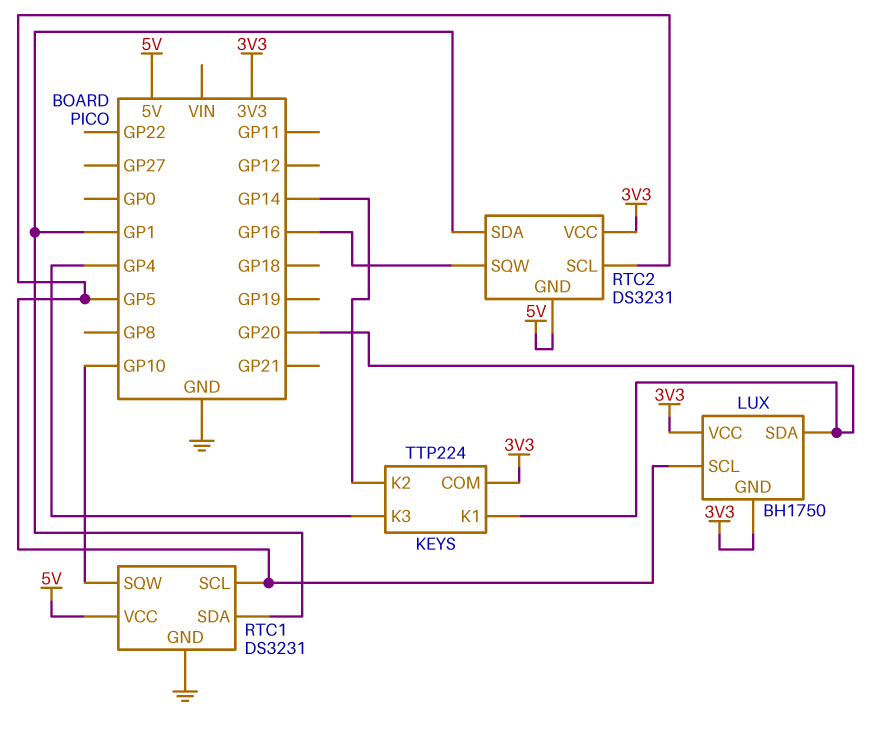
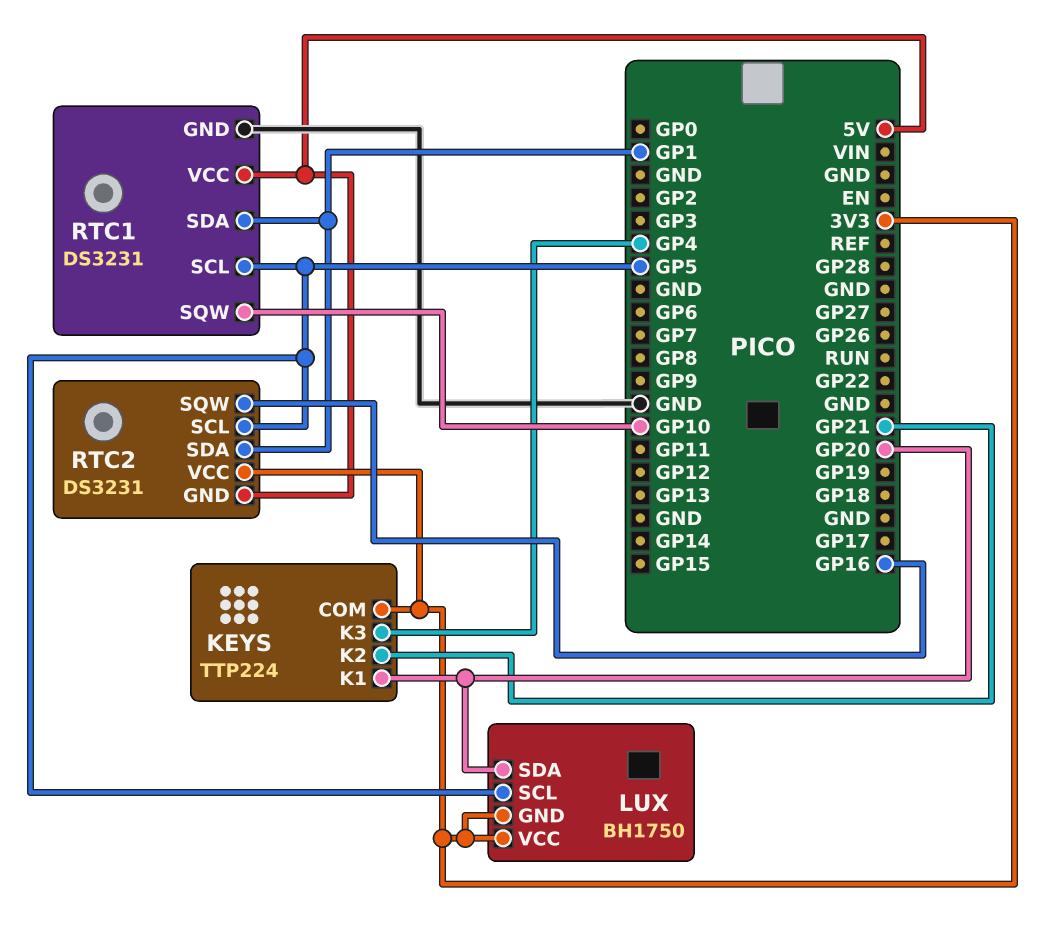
KEYS pin K2: GP14 -> GP21

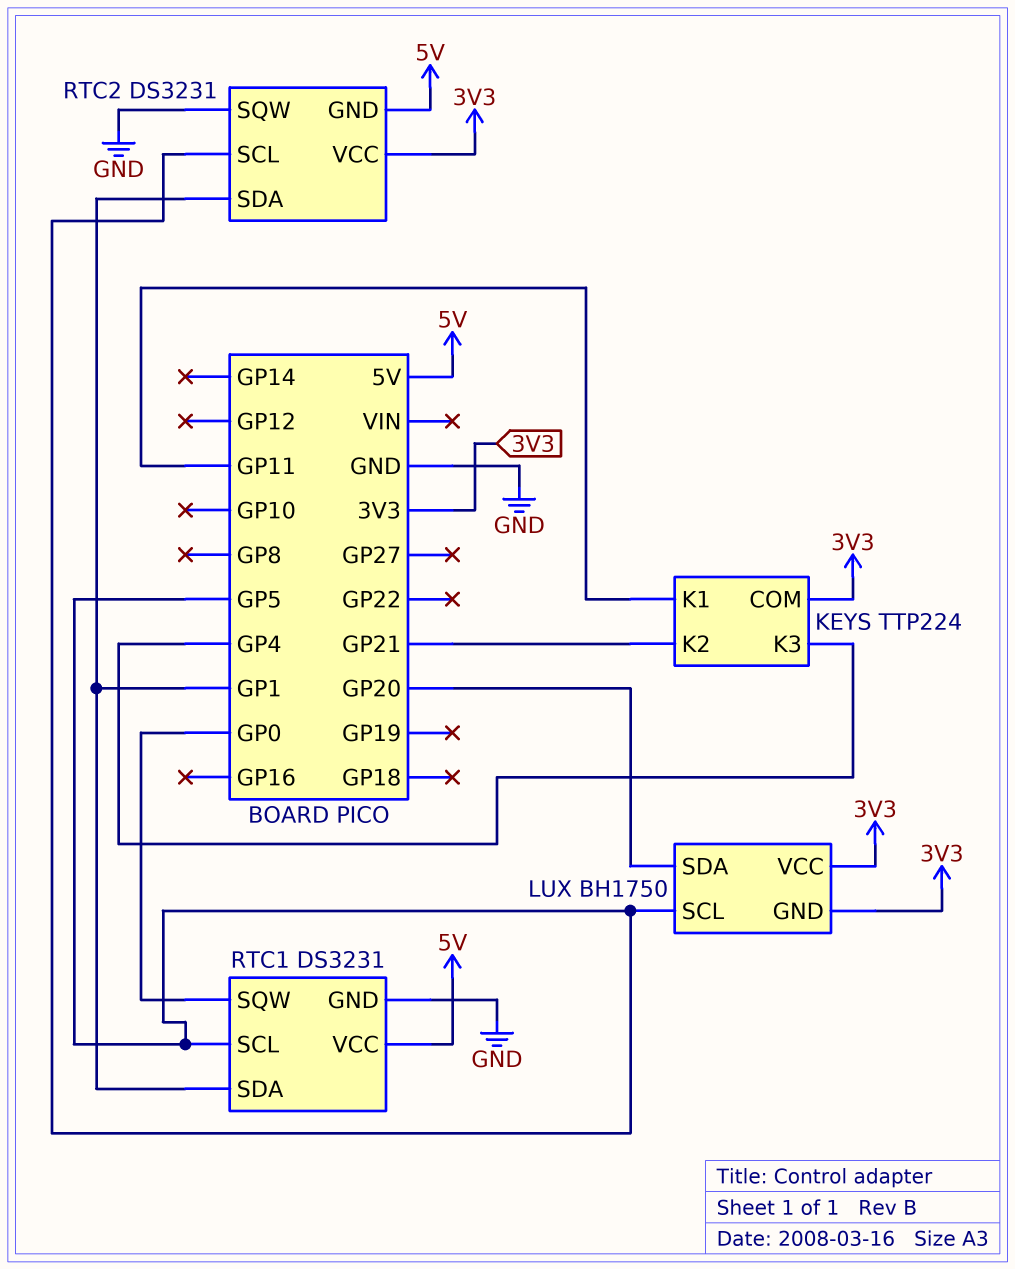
KEYS pin K1: GP20 -> GP11
RTC1 pin SQW: GP10 -> GP0
RTC2 pin SQW: GP16 -> GND

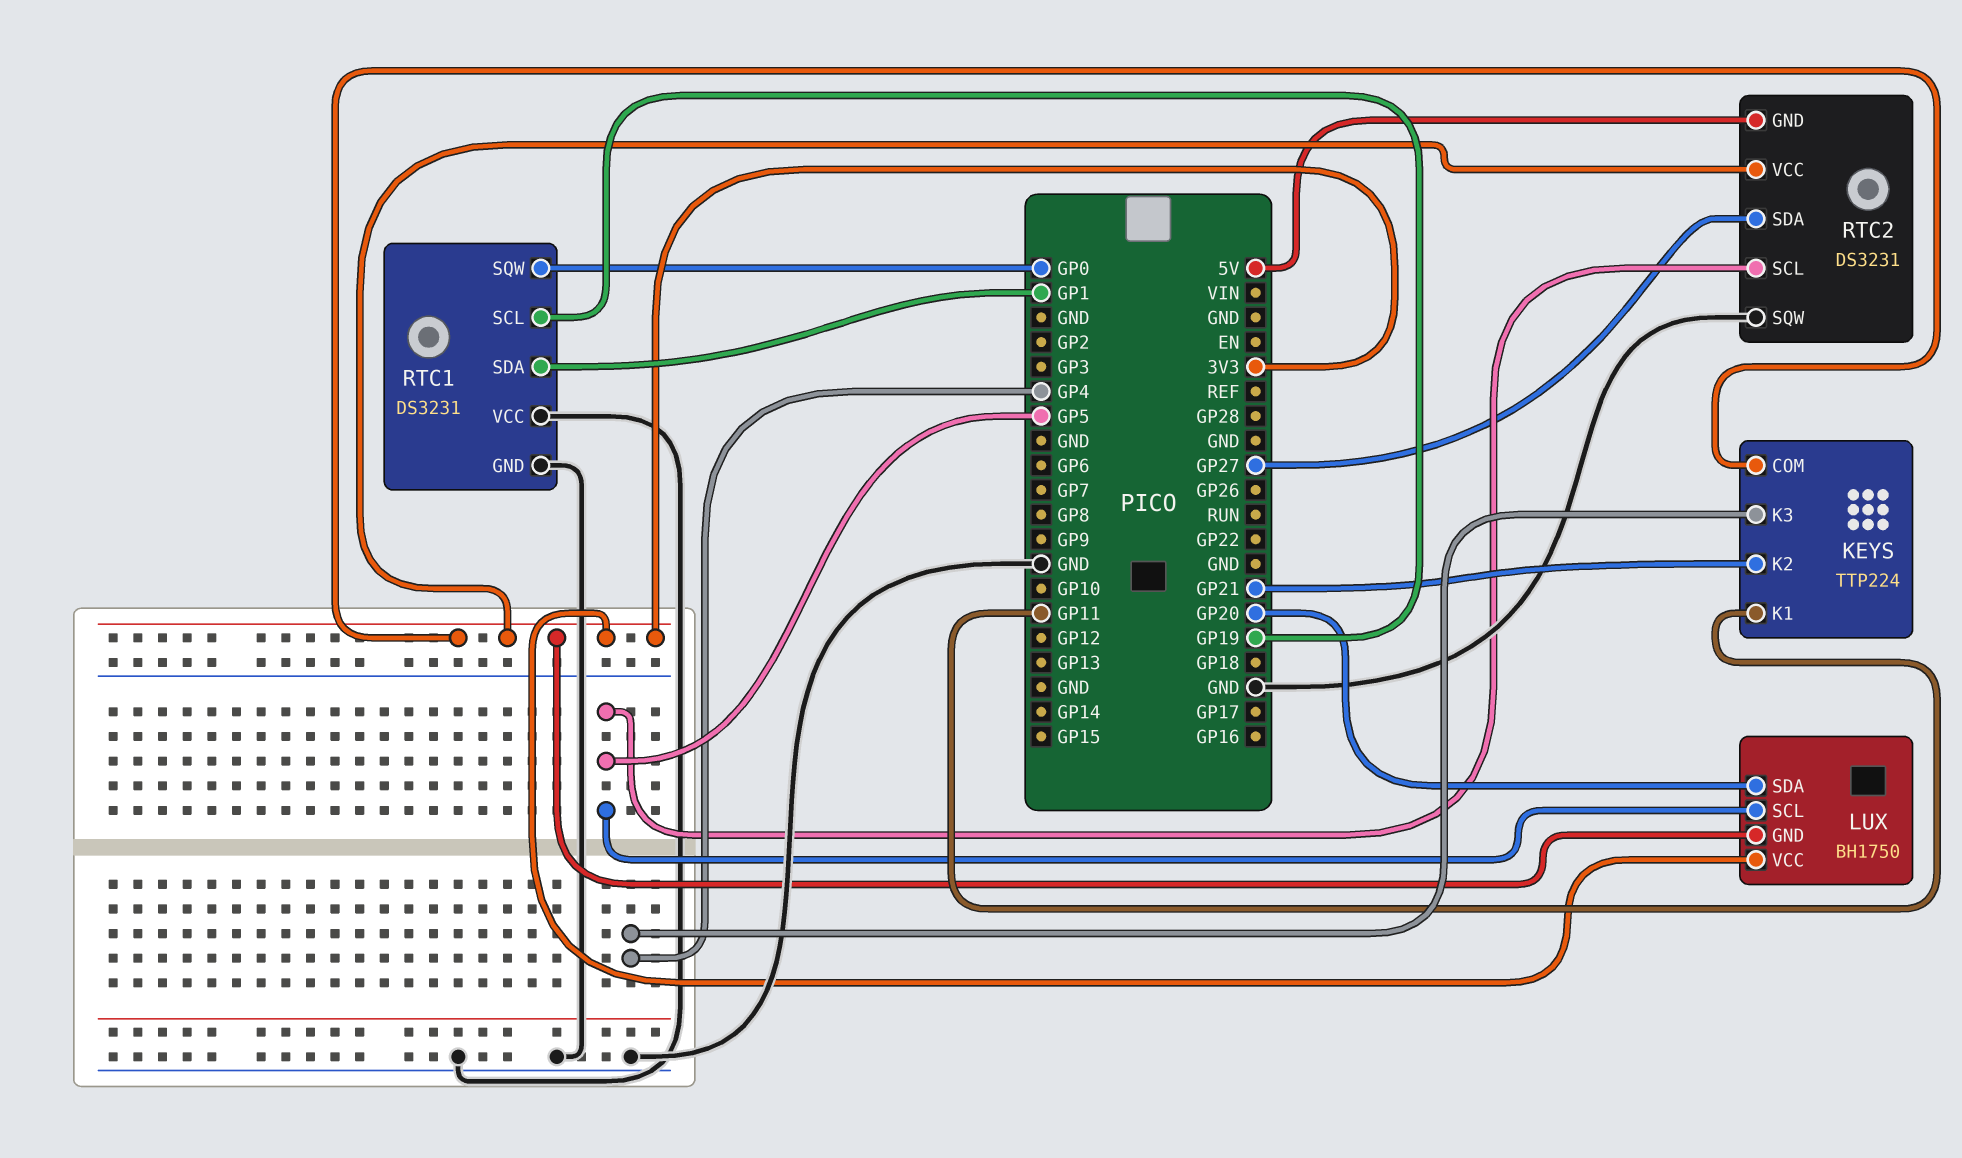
RTC1 pin SCL: GP5 -> GP19
RTC1 pin VCC: 5V -> GND
RTC2 pin SDA: GP1 -> GP27

